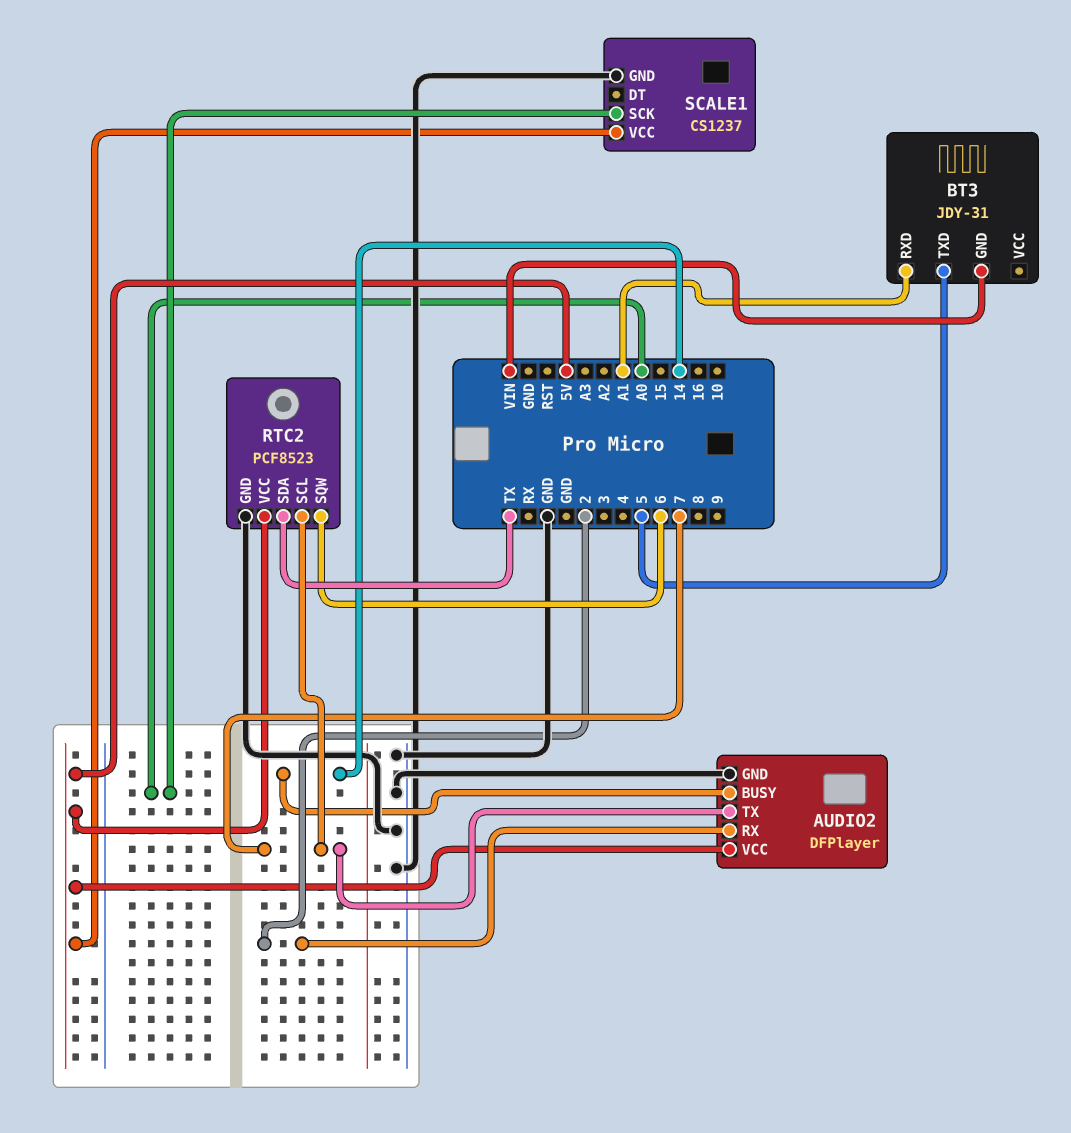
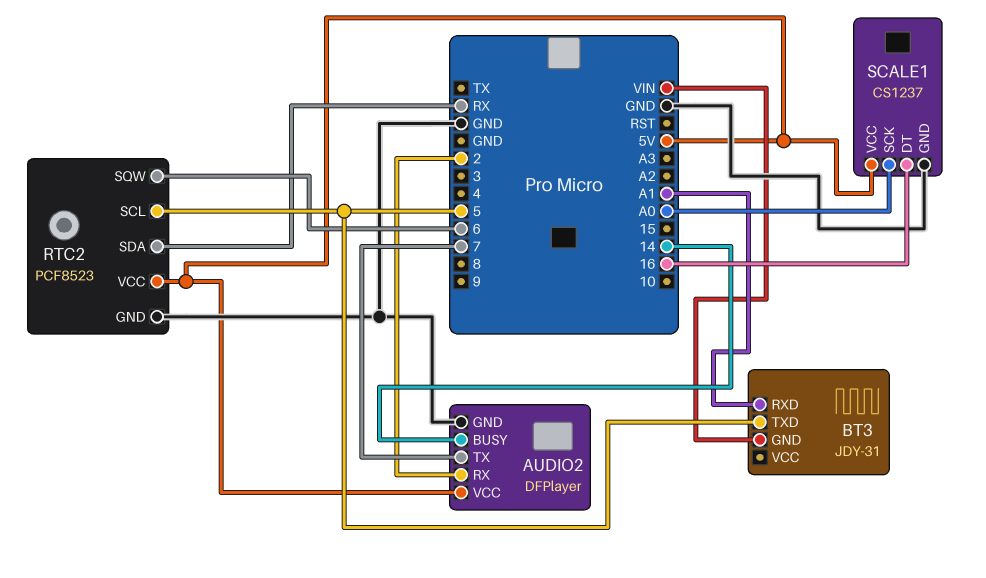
RTC2 pin SCL: 7 -> 5
RTC2 pin SDA: TX -> RX
SCALE1 pin DT: none -> 16

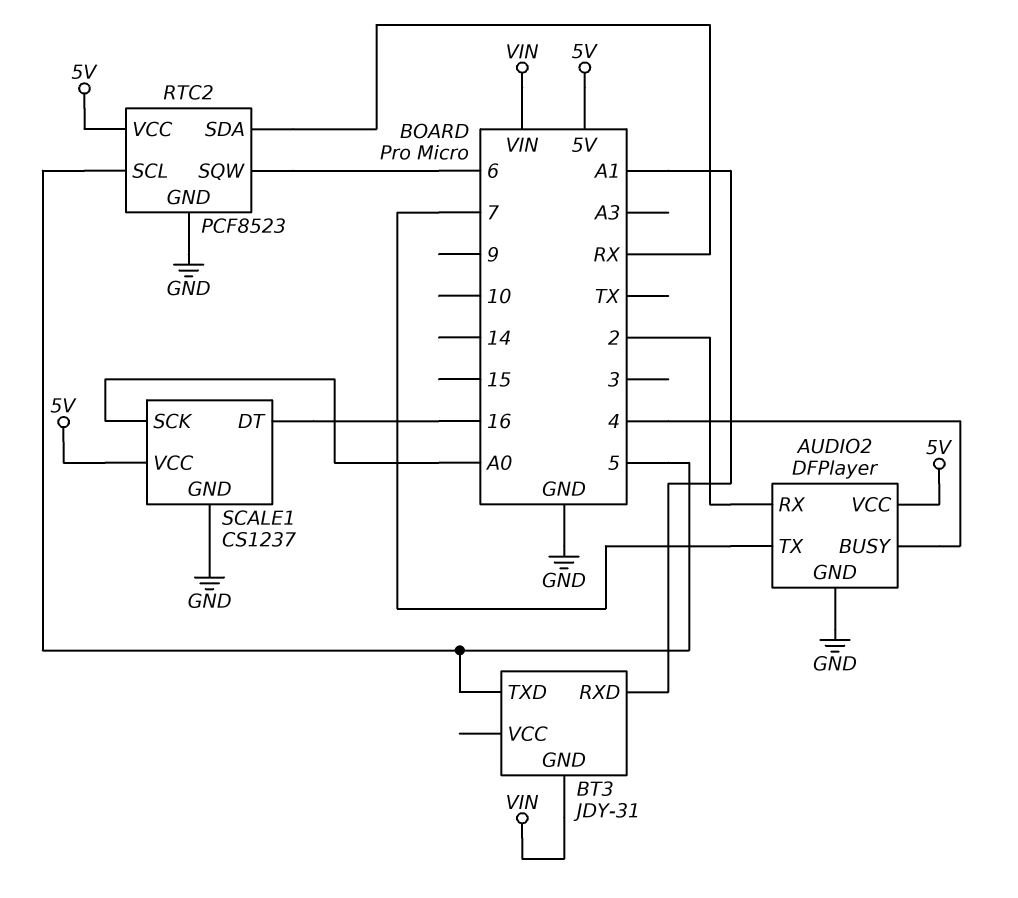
AUDIO2 pin BUSY: 14 -> 4

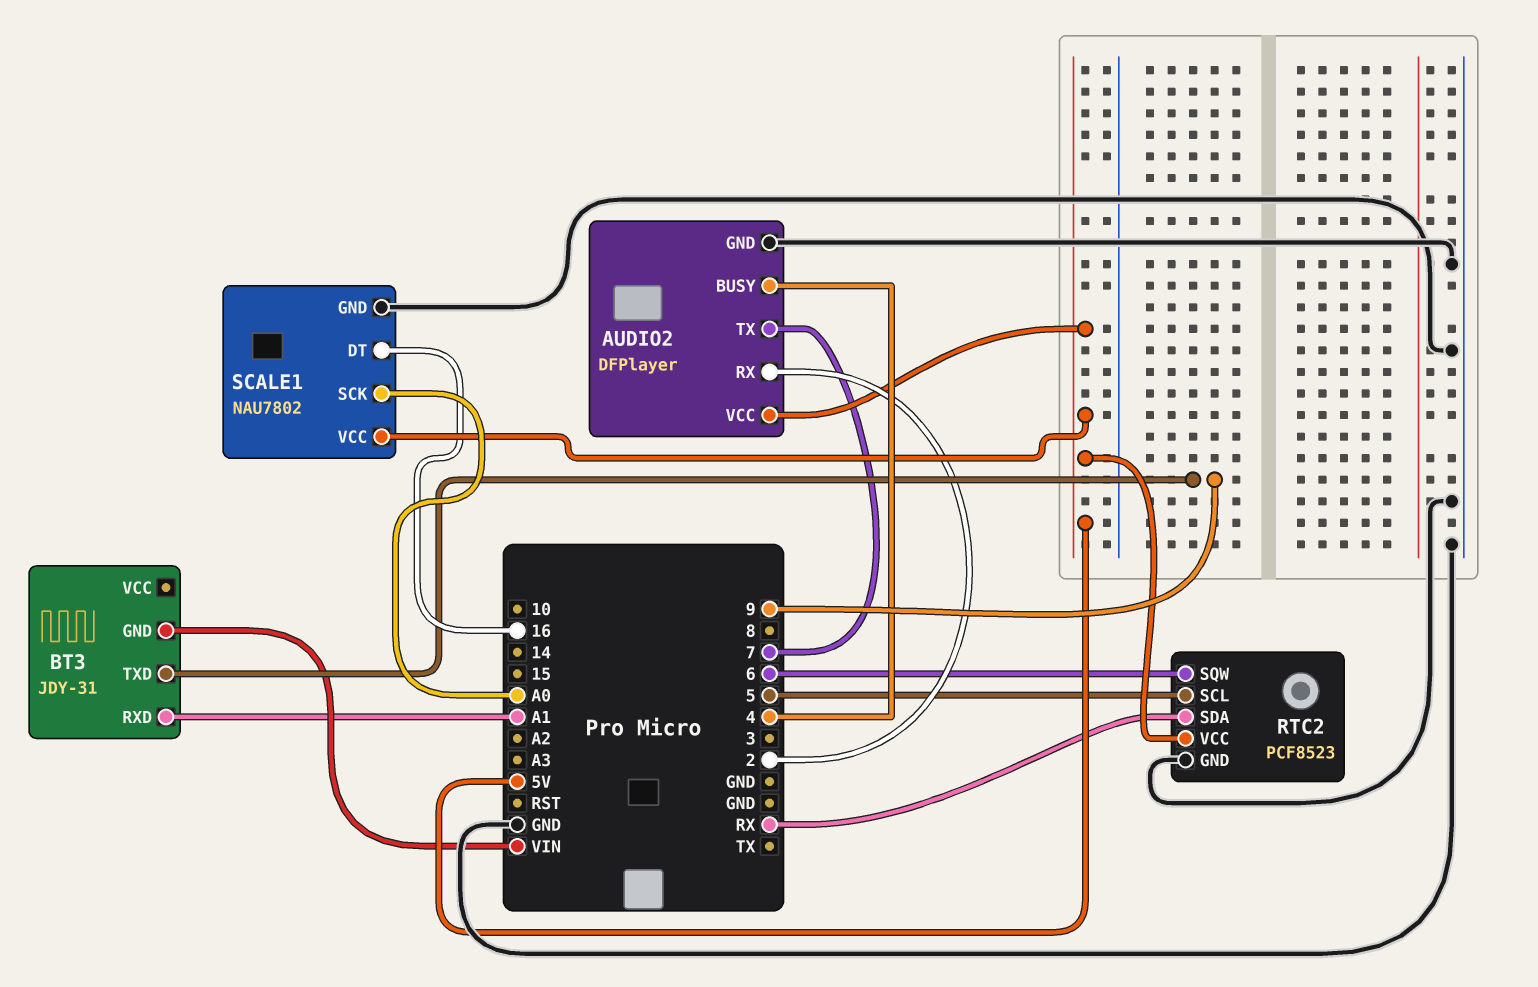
BT3 pin TXD: 5 -> 9
SCALE1: CS1237 -> NAU7802

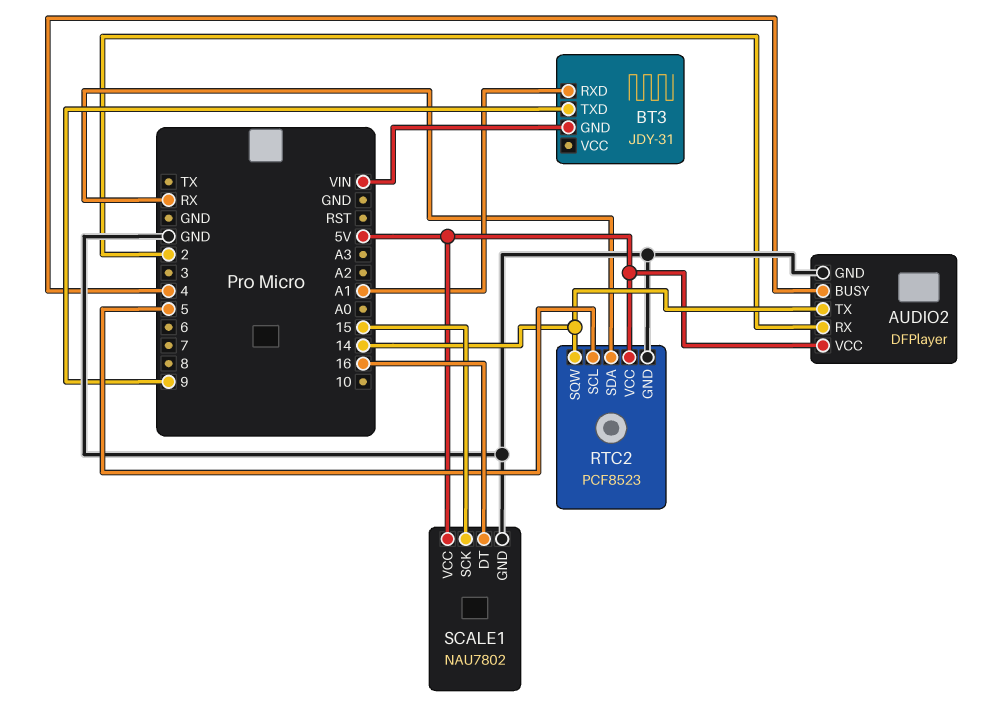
AUDIO2 pin TX: 7 -> 14
RTC2 pin SQW: 6 -> 14
SCALE1 pin SCK: A0 -> 15

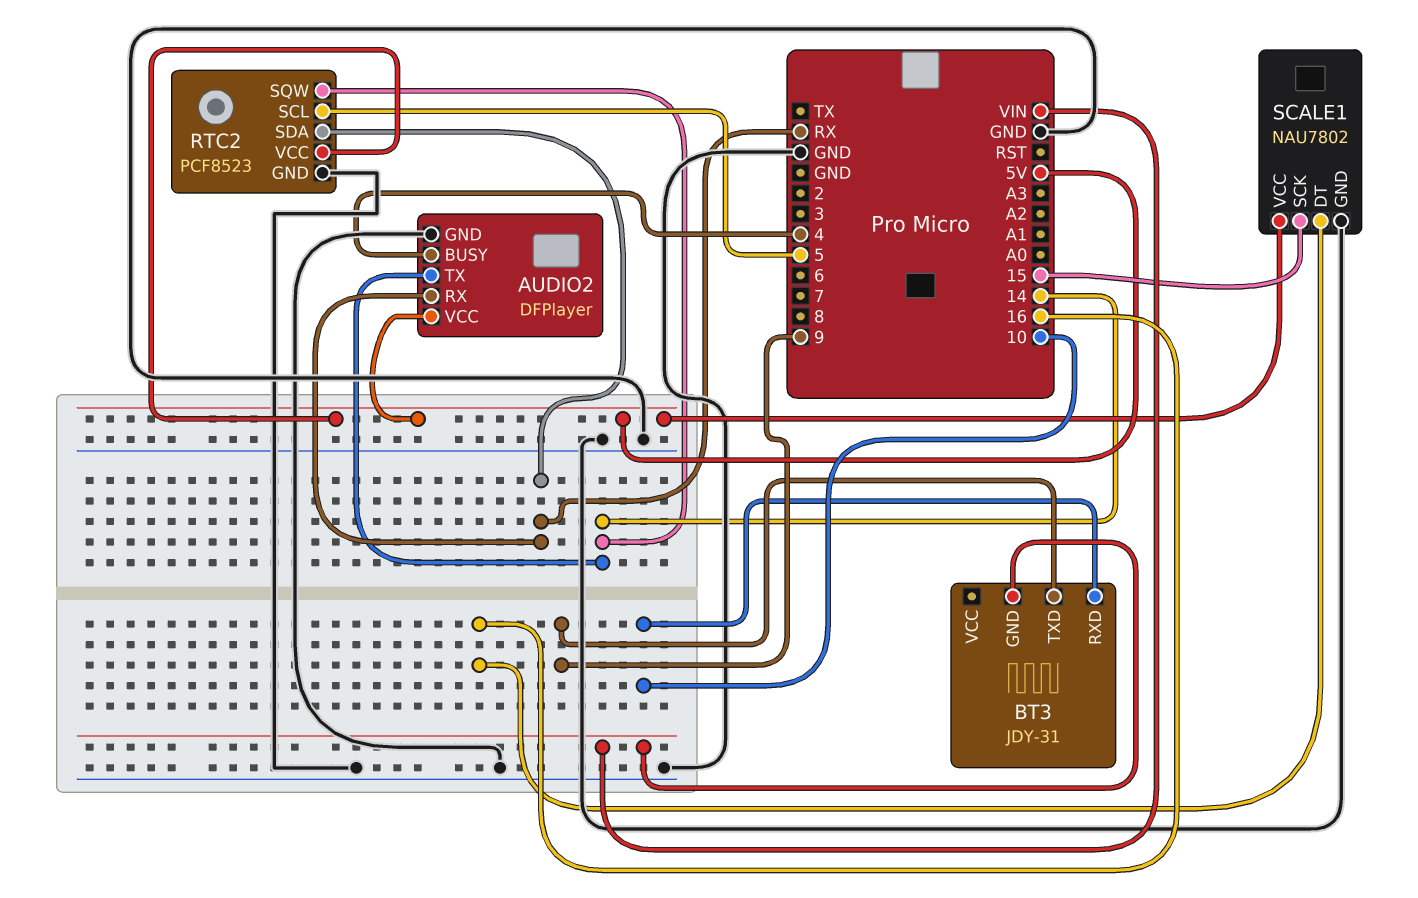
AUDIO2 pin RX: 2 -> RX
BT3 pin RXD: A1 -> 10

